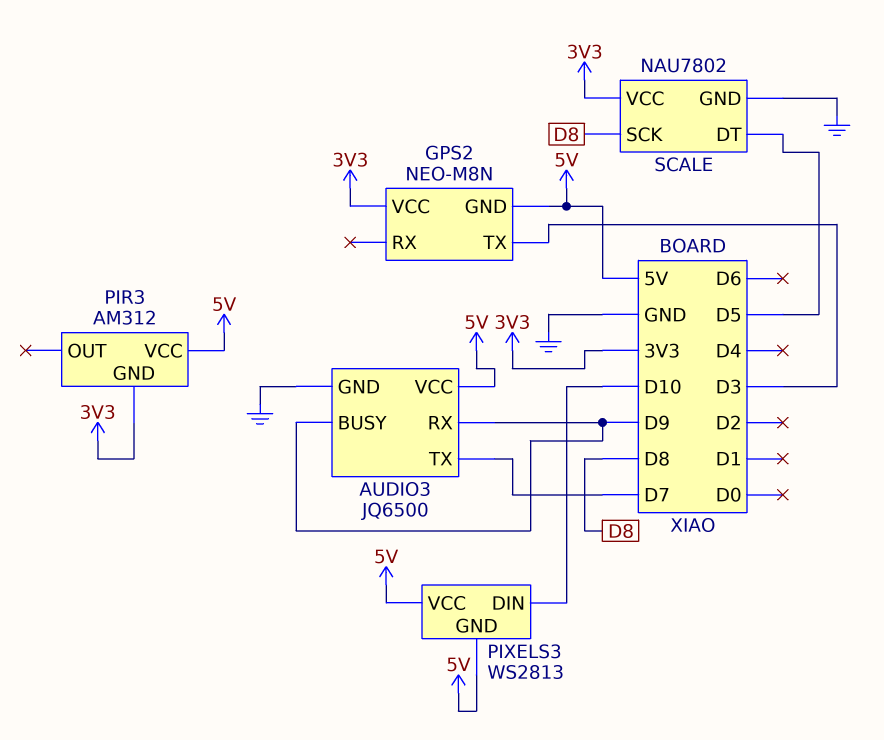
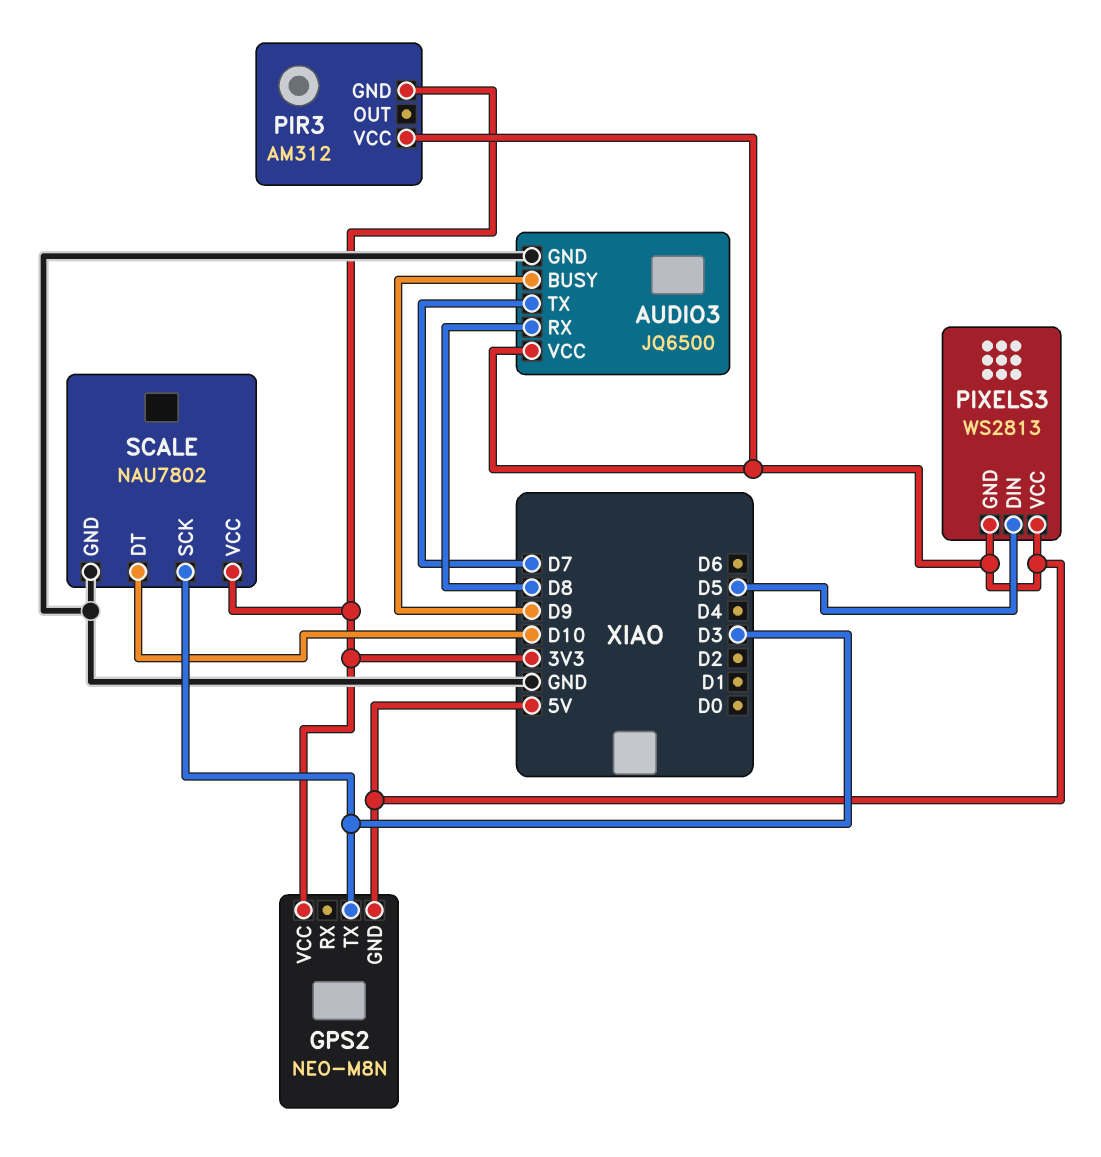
AUDIO3 pin RX: D9 -> D8
PIXELS3 pin DIN: D10 -> D5
SCALE pin DT: D5 -> D10
SCALE pin SCK: D8 -> D3

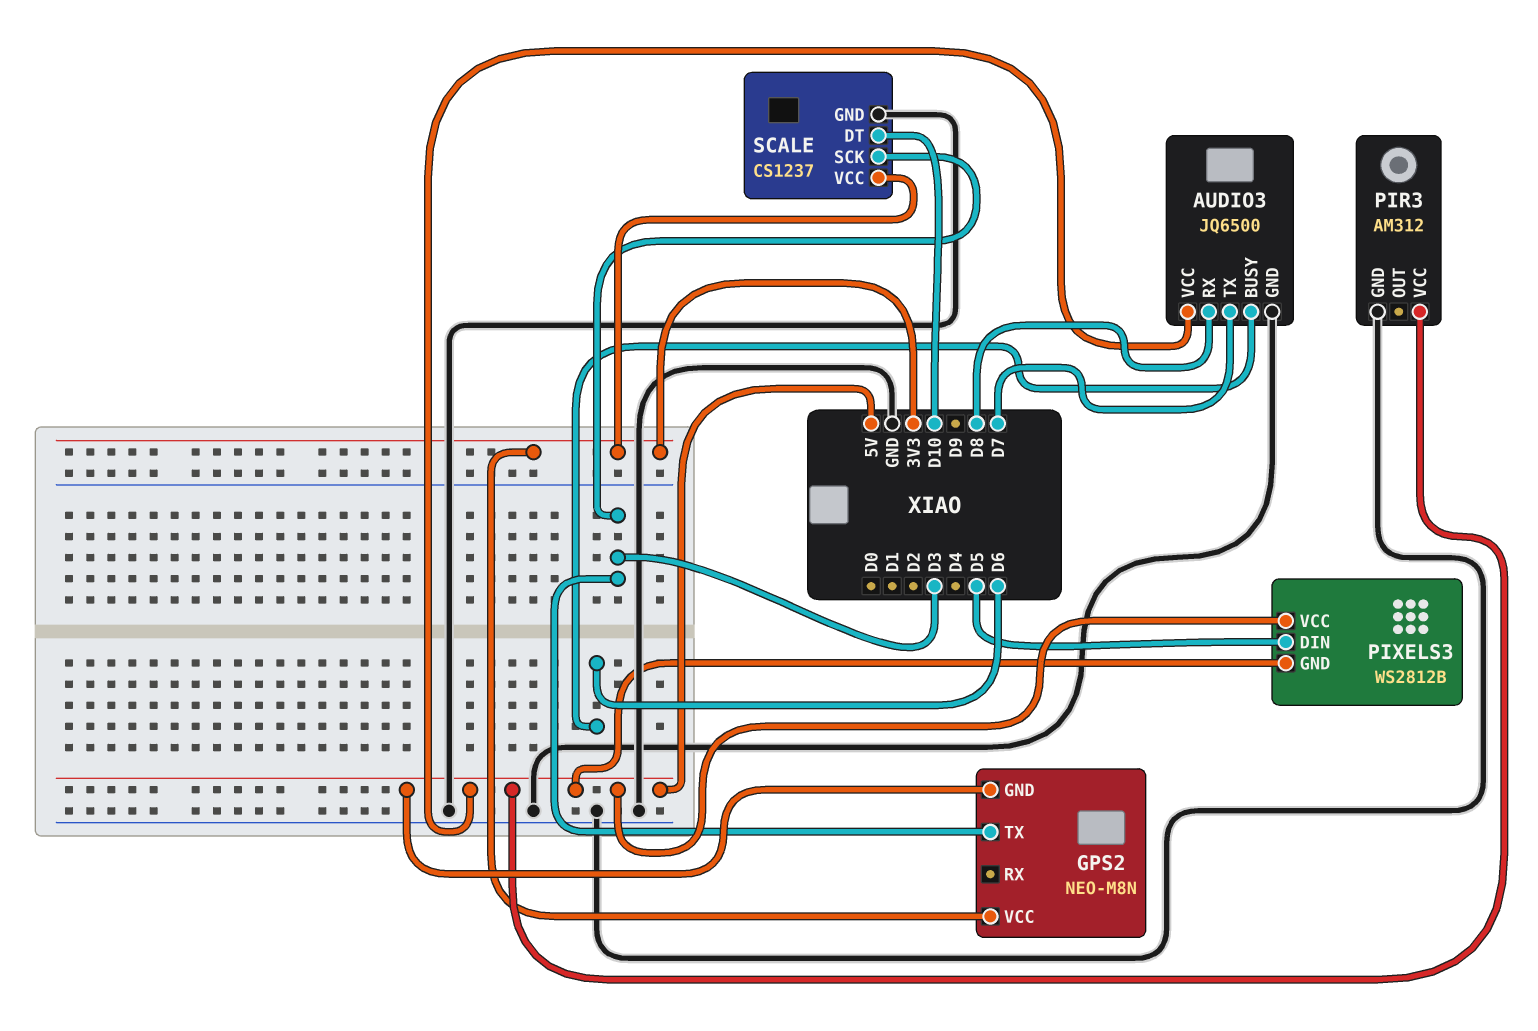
AUDIO3 pin BUSY: D9 -> D6
PIR3 pin GND: 3V3 -> GND
PIXELS3: WS2813 -> WS2812B
SCALE: NAU7802 -> CS1237

